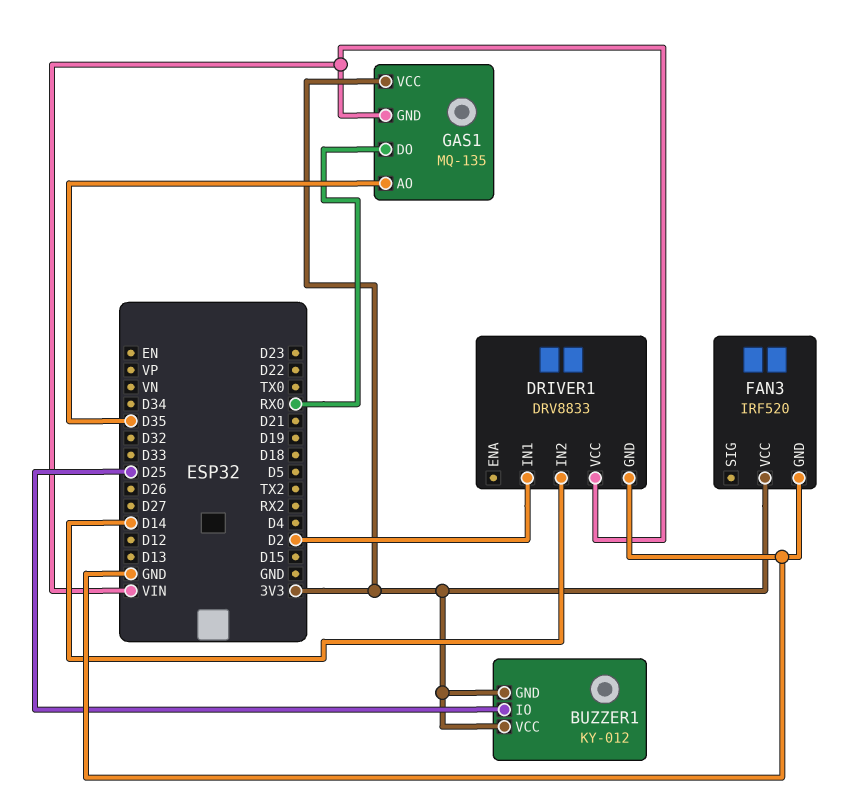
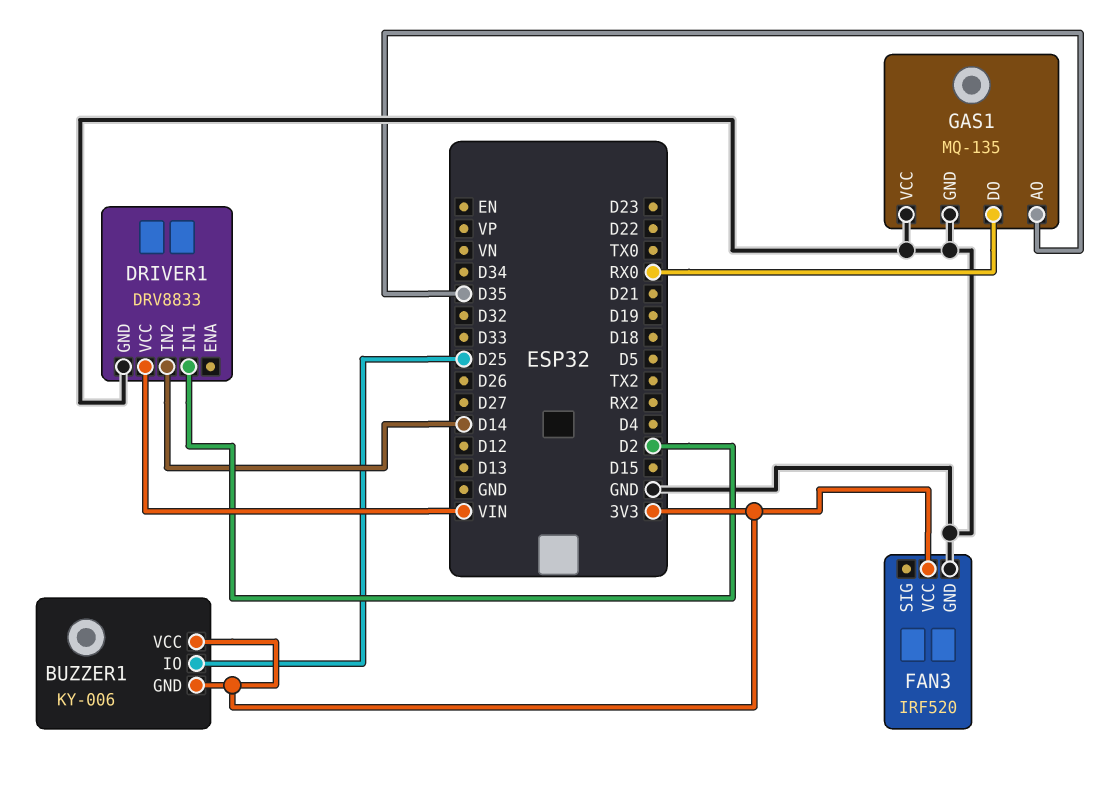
BUZZER1: KY-012 -> KY-006
GAS1 pin GND: VIN -> GND
GAS1 pin VCC: 3V3 -> GND

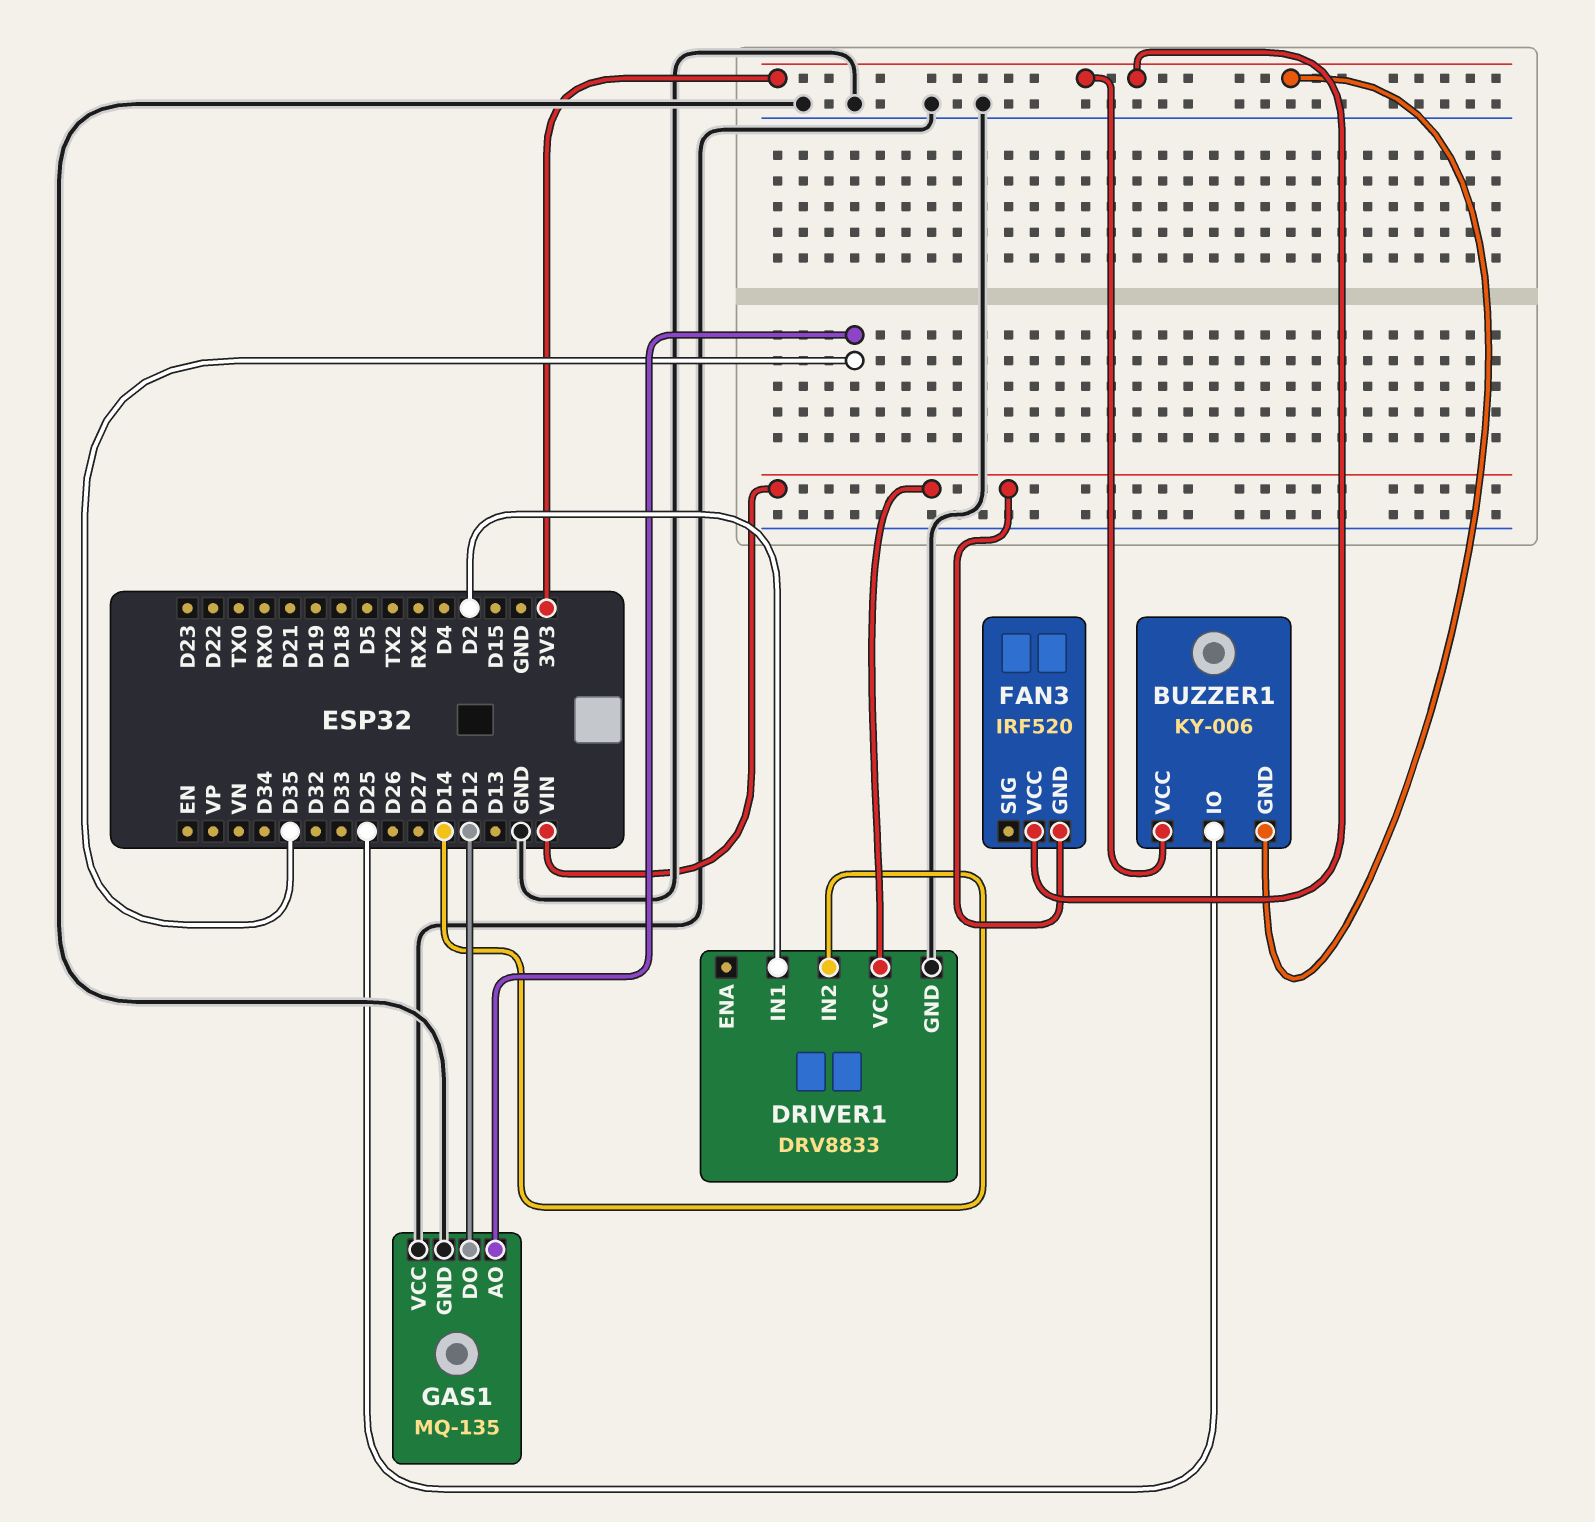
FAN3 pin GND: GND -> VIN
GAS1 pin DO: RX0 -> D12

